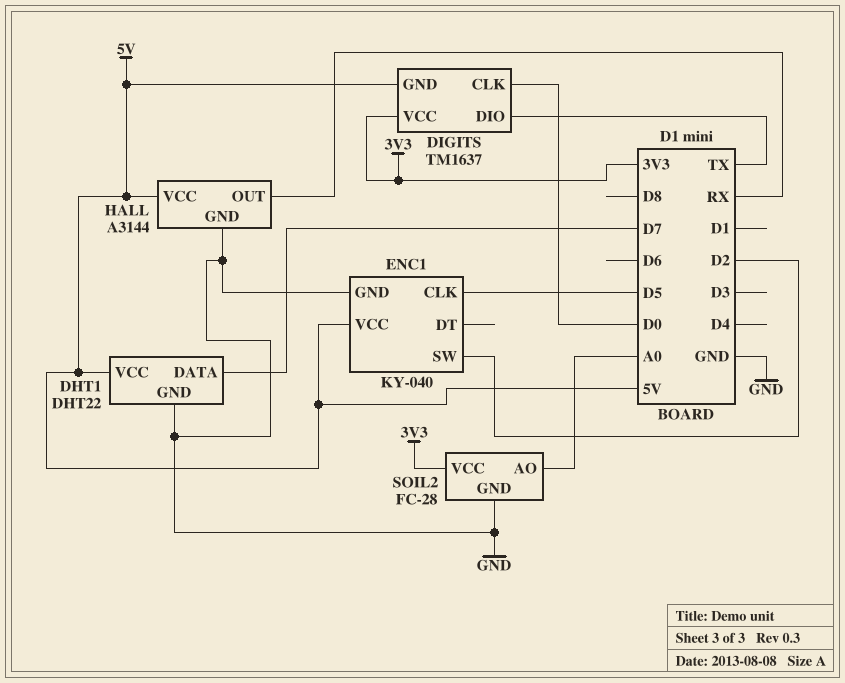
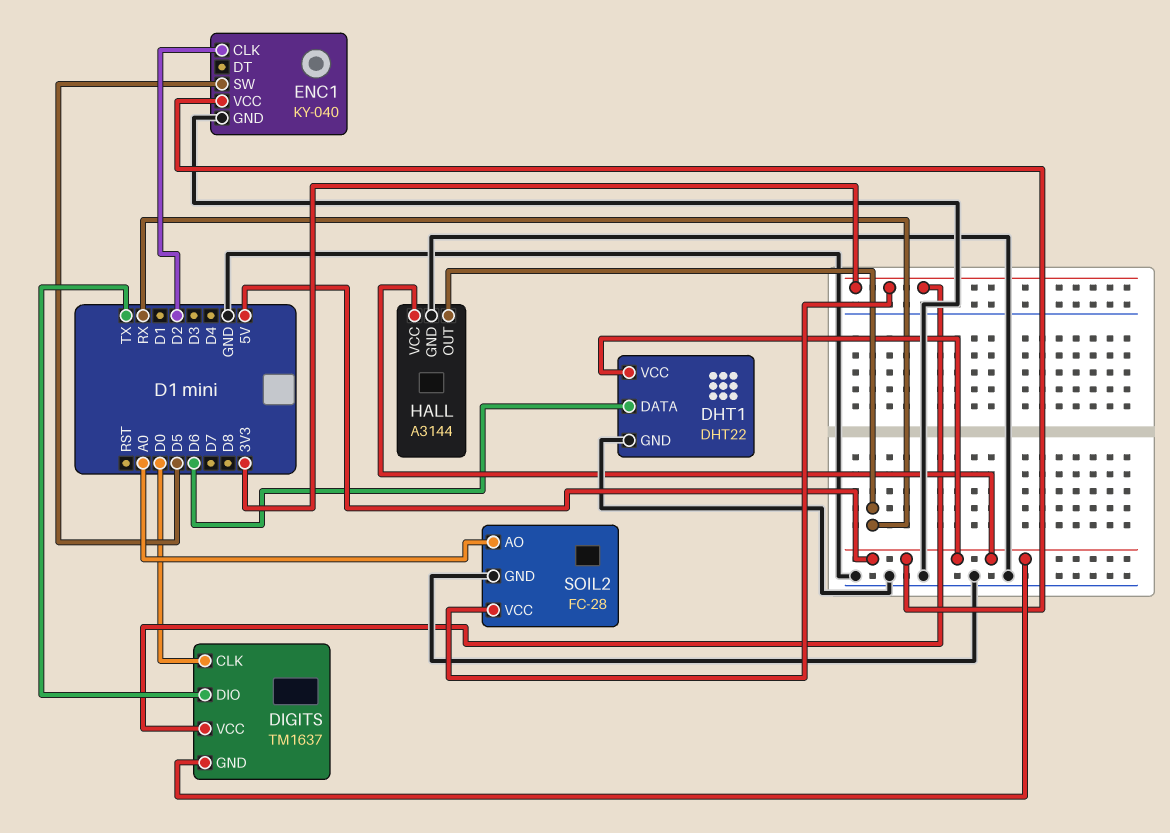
DHT1 pin DATA: D7 -> D6
ENC1 pin CLK: D5 -> D2
ENC1 pin SW: D2 -> D5

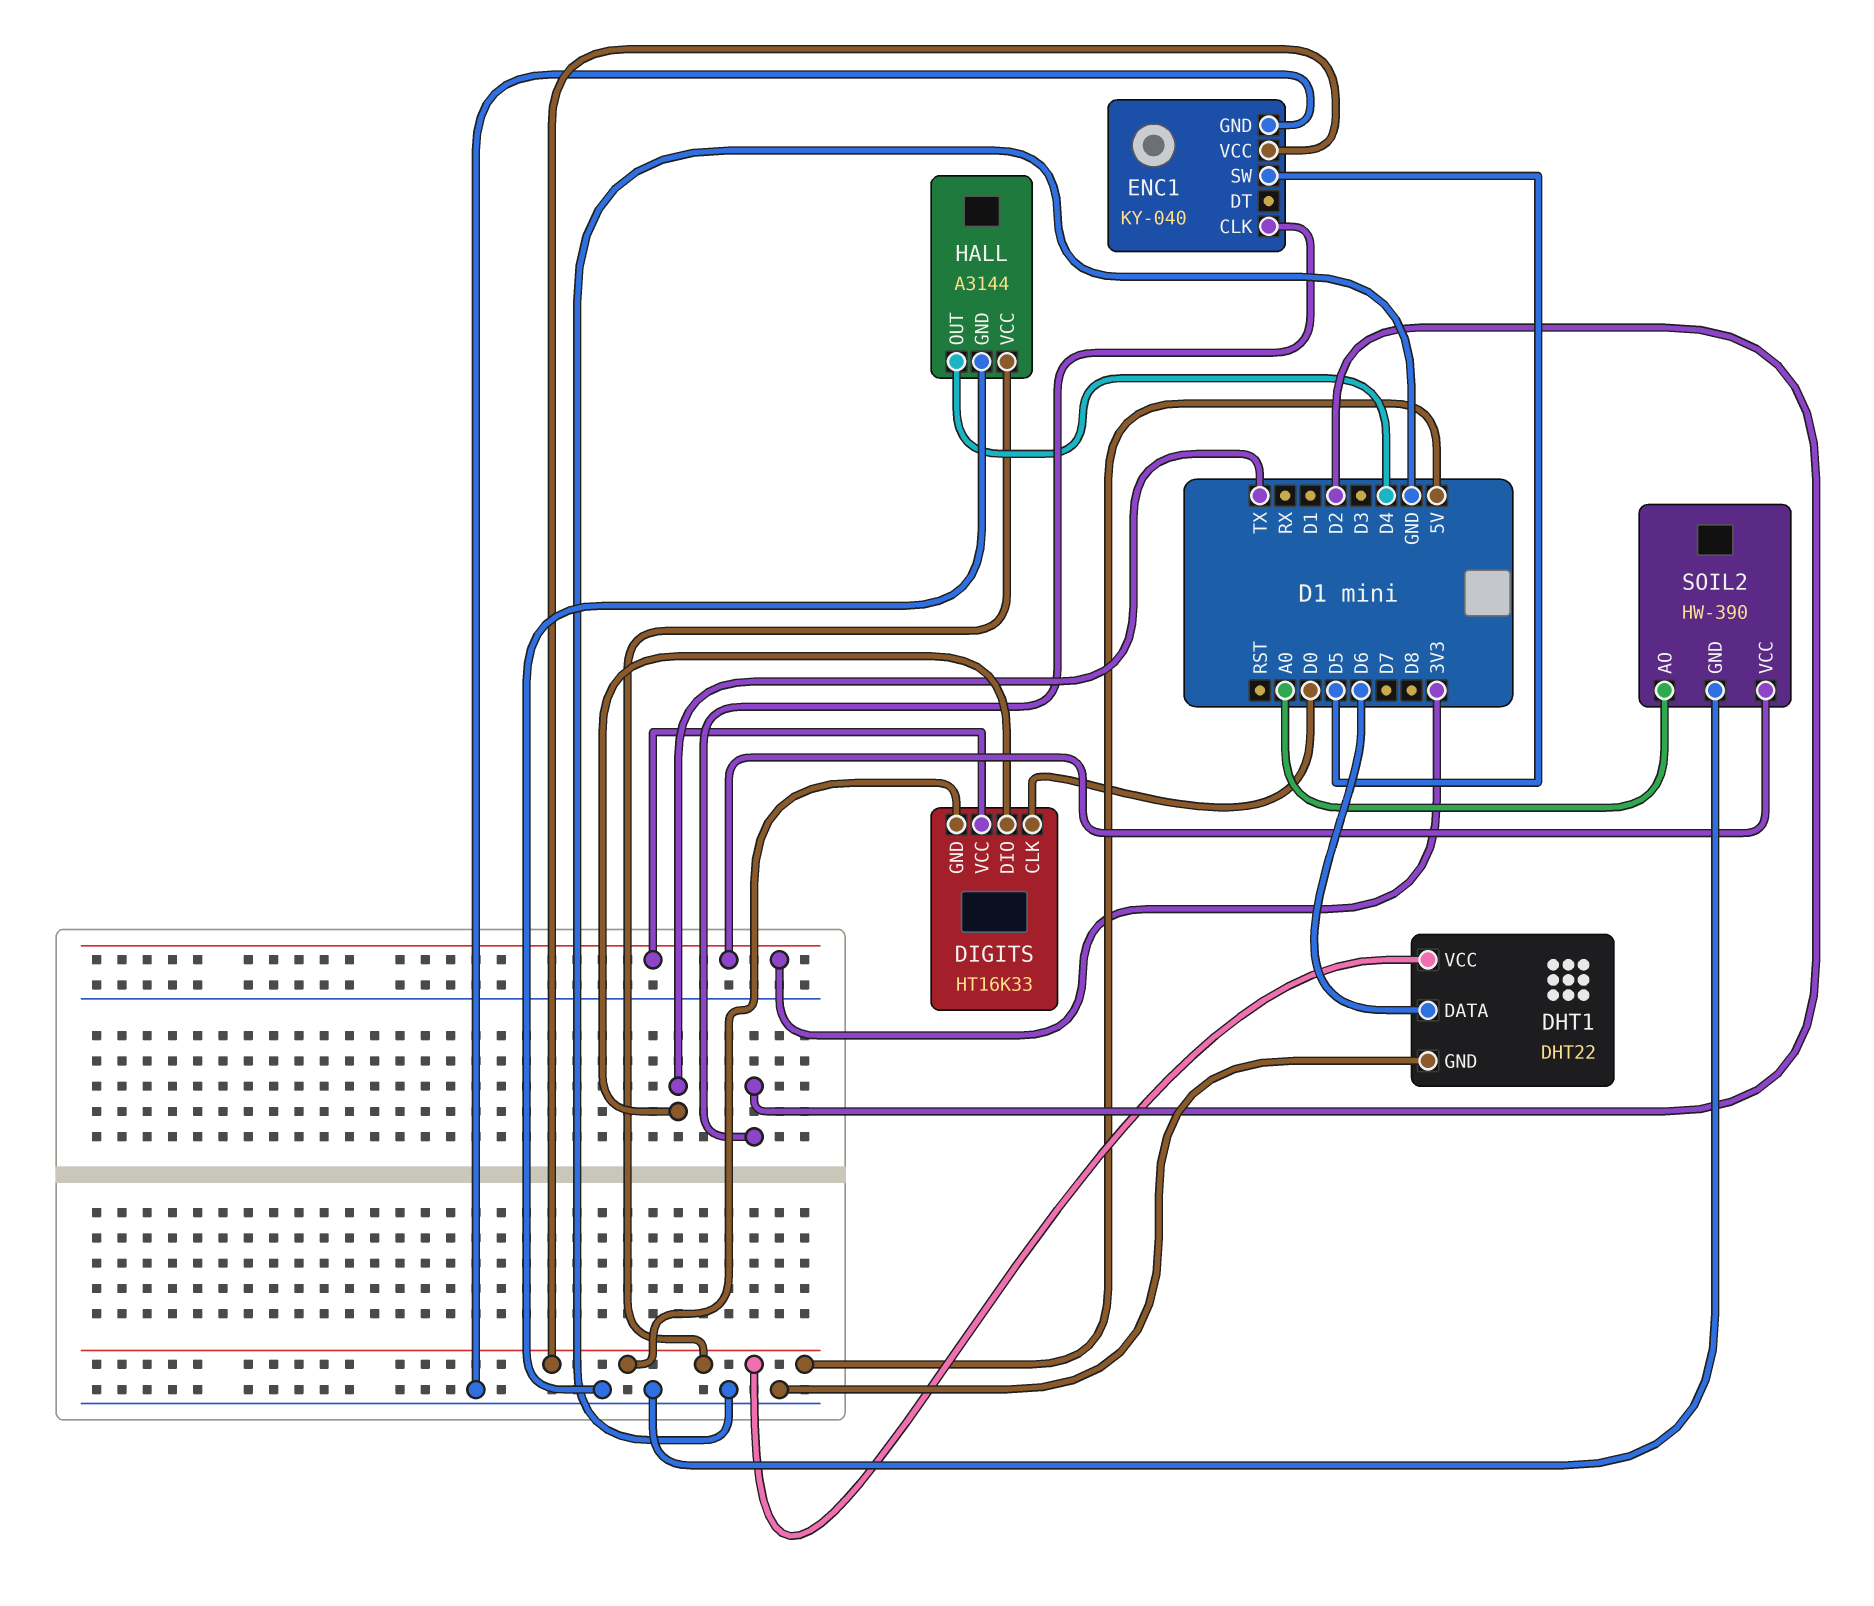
DIGITS: TM1637 -> HT16K33
HALL pin OUT: RX -> D4
SOIL2: FC-28 -> HW-390

